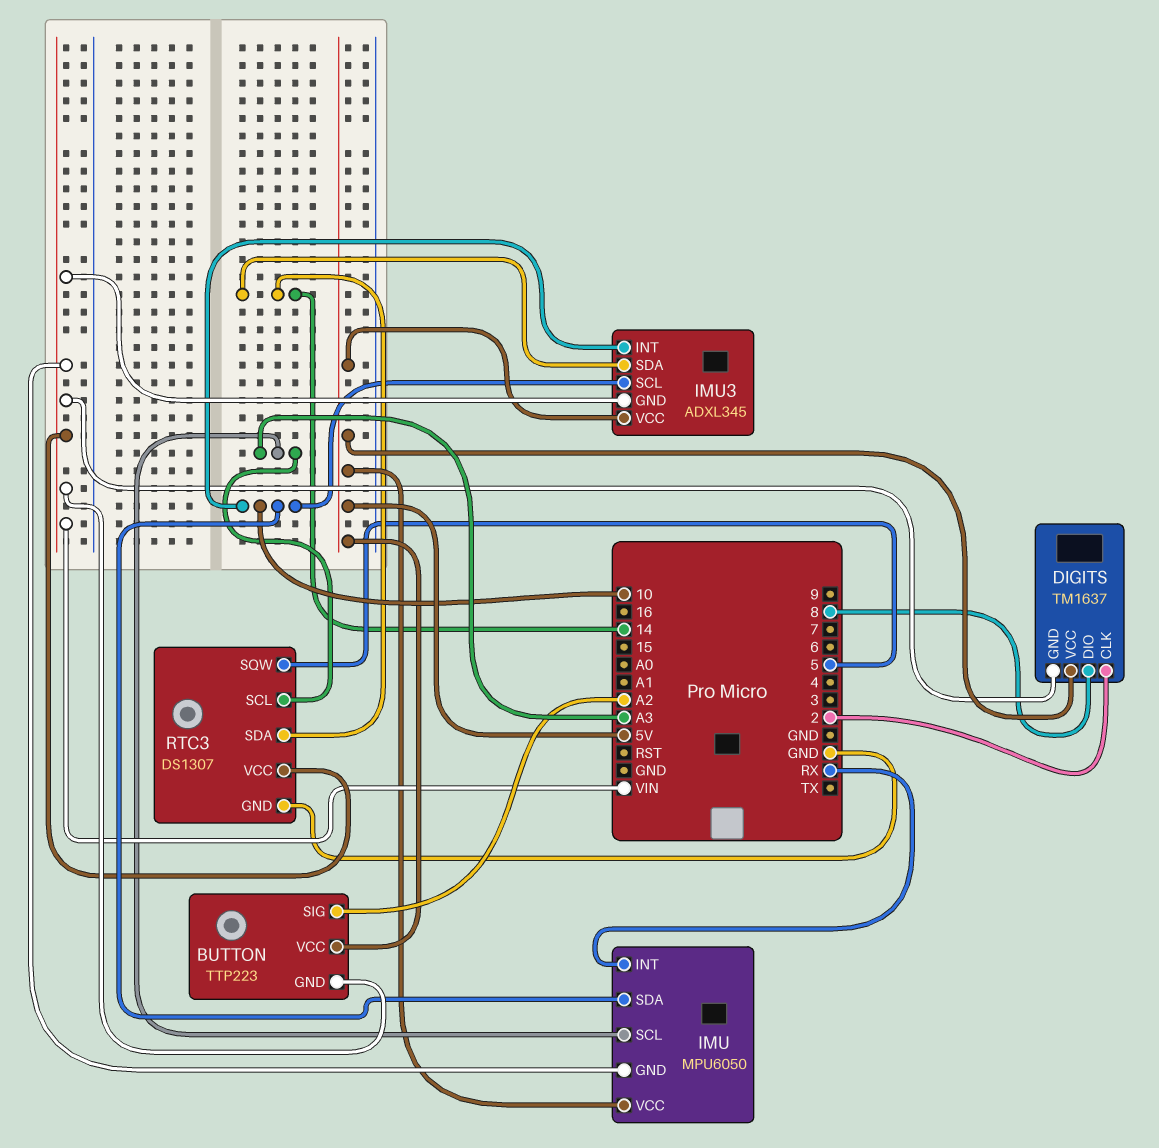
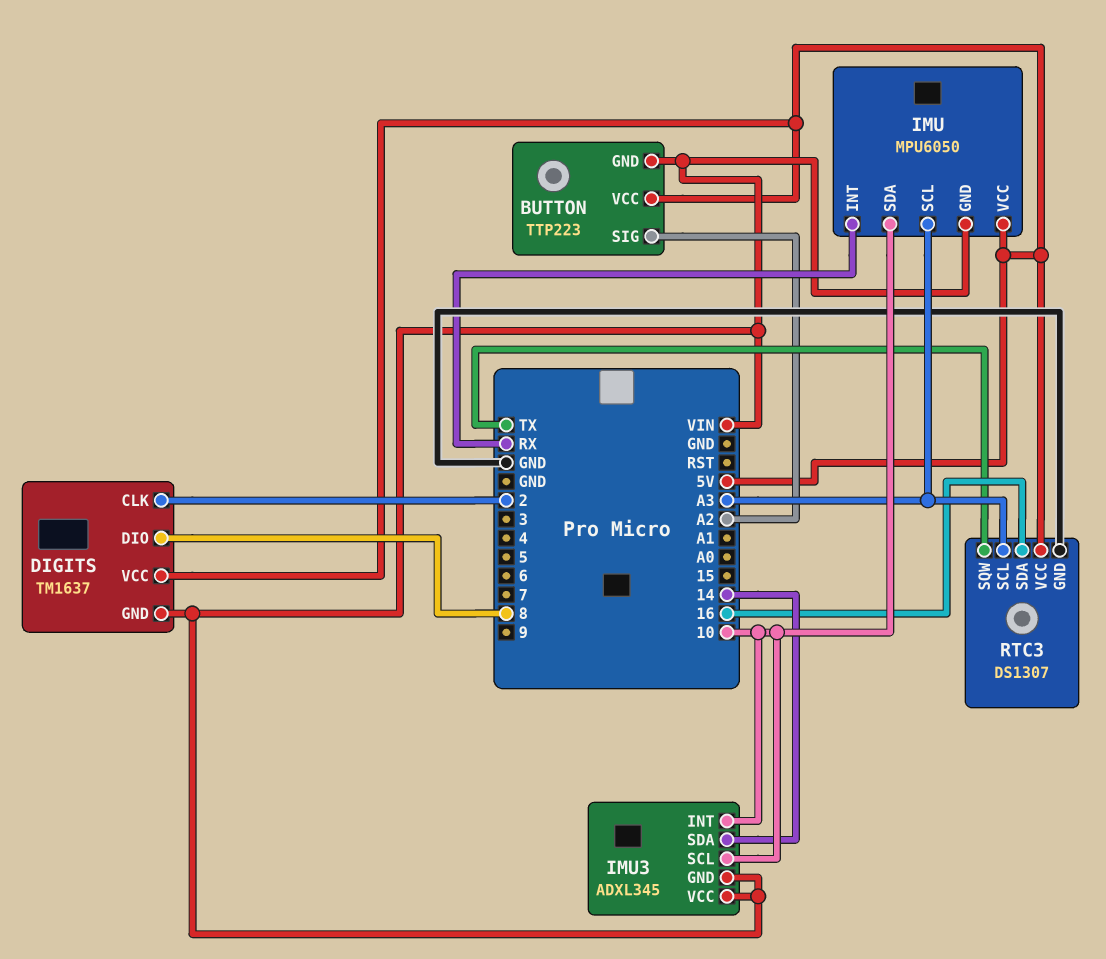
IMU3 pin VCC: 5V -> VIN
RTC3 pin SDA: 14 -> 16
RTC3 pin SQW: 5 -> TX
RTC3 pin VCC: VIN -> 5V

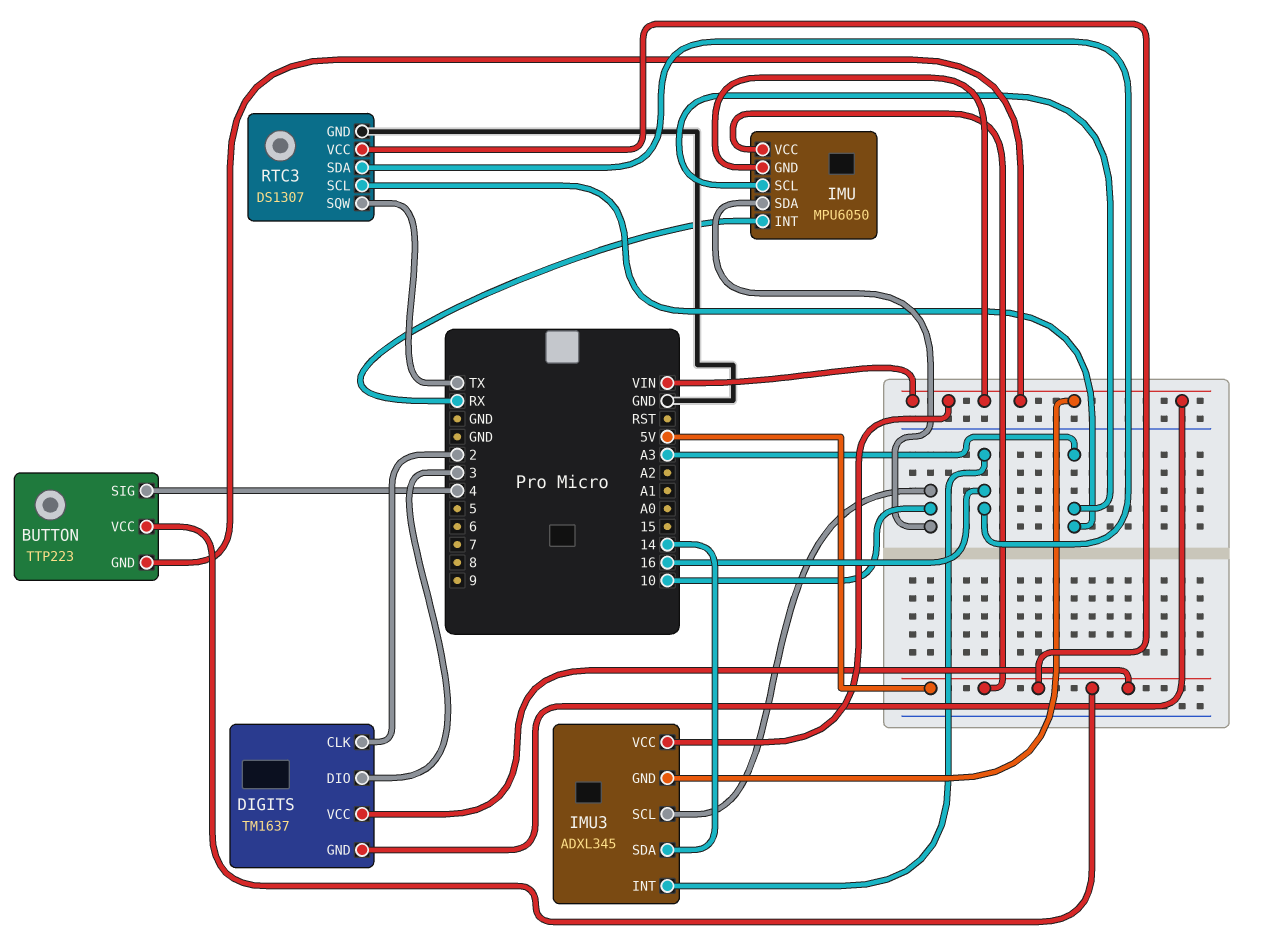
BUTTON pin SIG: A2 -> 4
DIGITS pin DIO: 8 -> 3
IMU3 pin INT: 10 -> 16

